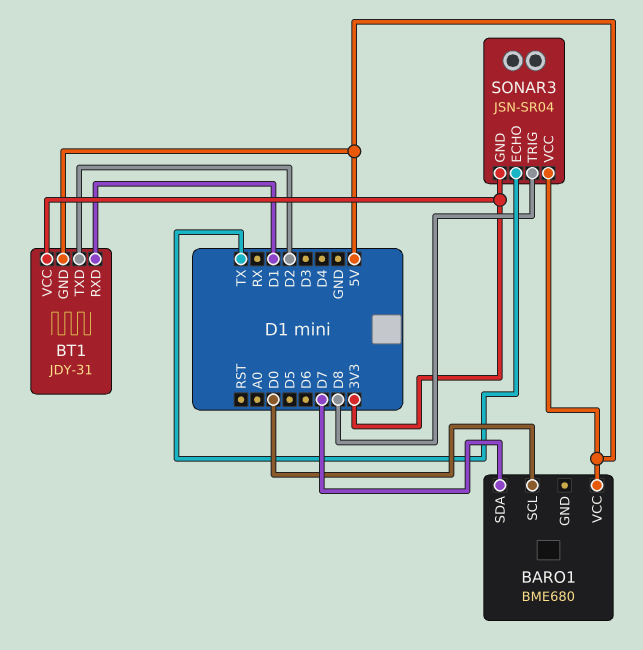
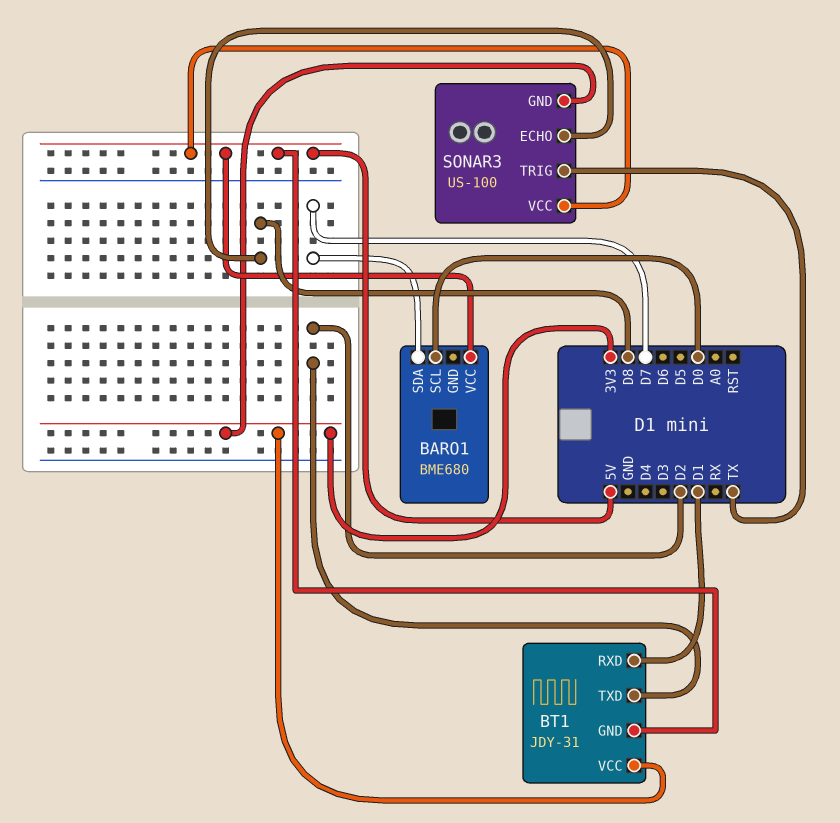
SONAR3: JSN-SR04 -> US-100
SONAR3 pin ECHO: TX -> D8
SONAR3 pin TRIG: D8 -> TX

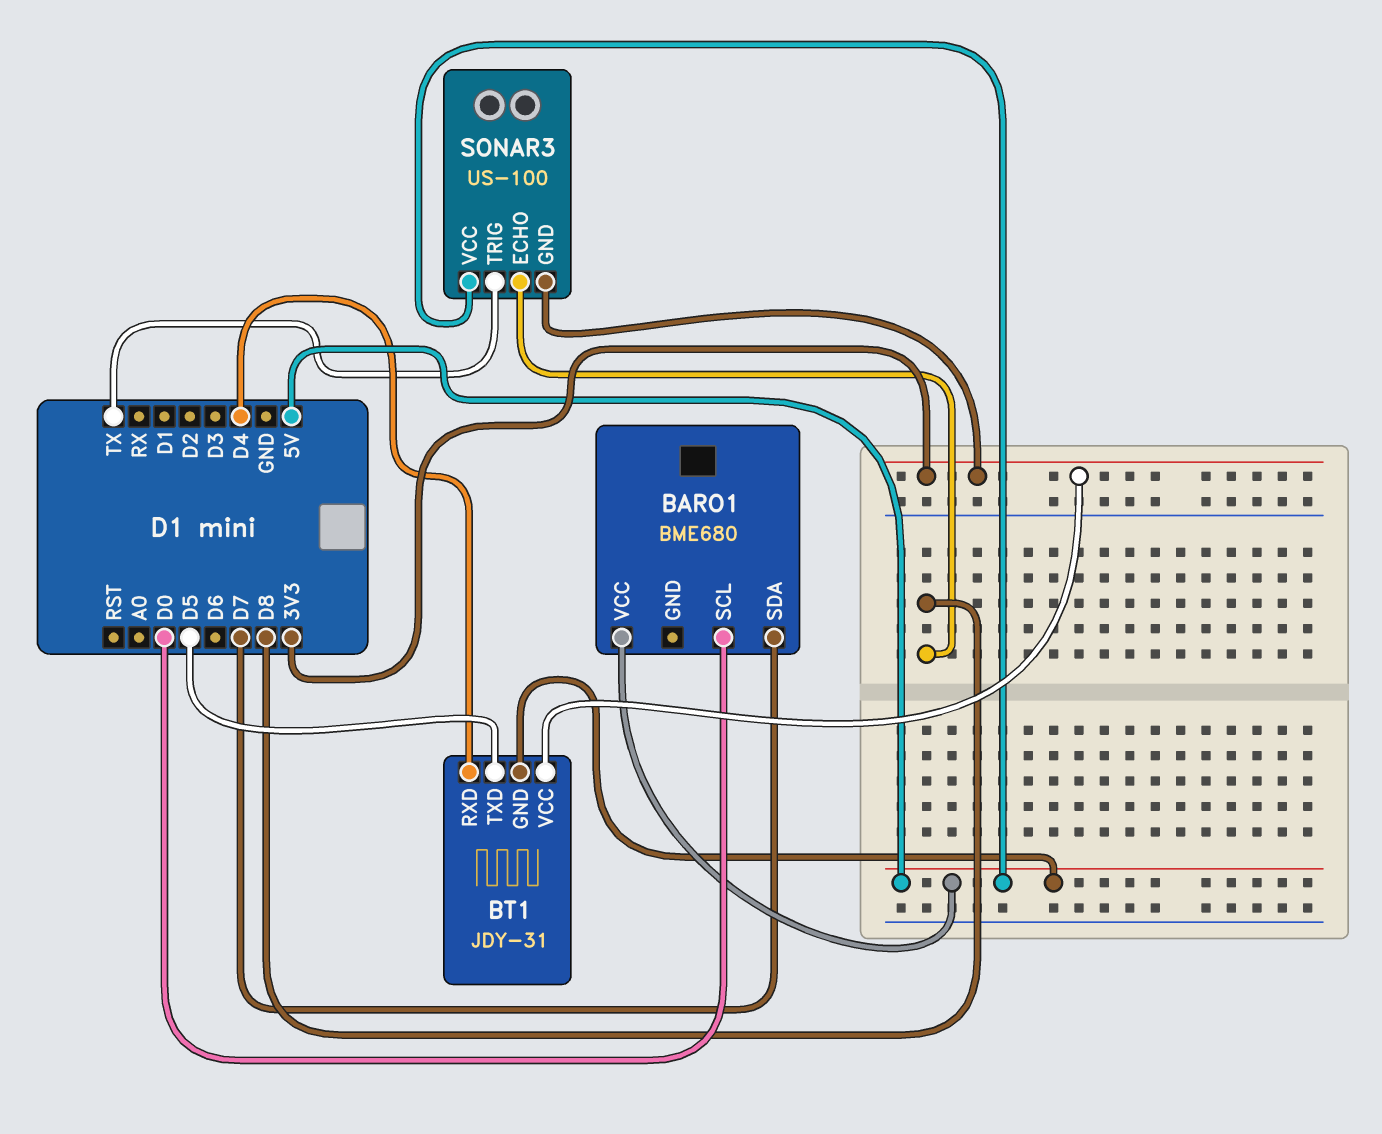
BT1 pin RXD: D1 -> D4
BT1 pin TXD: D2 -> D5

